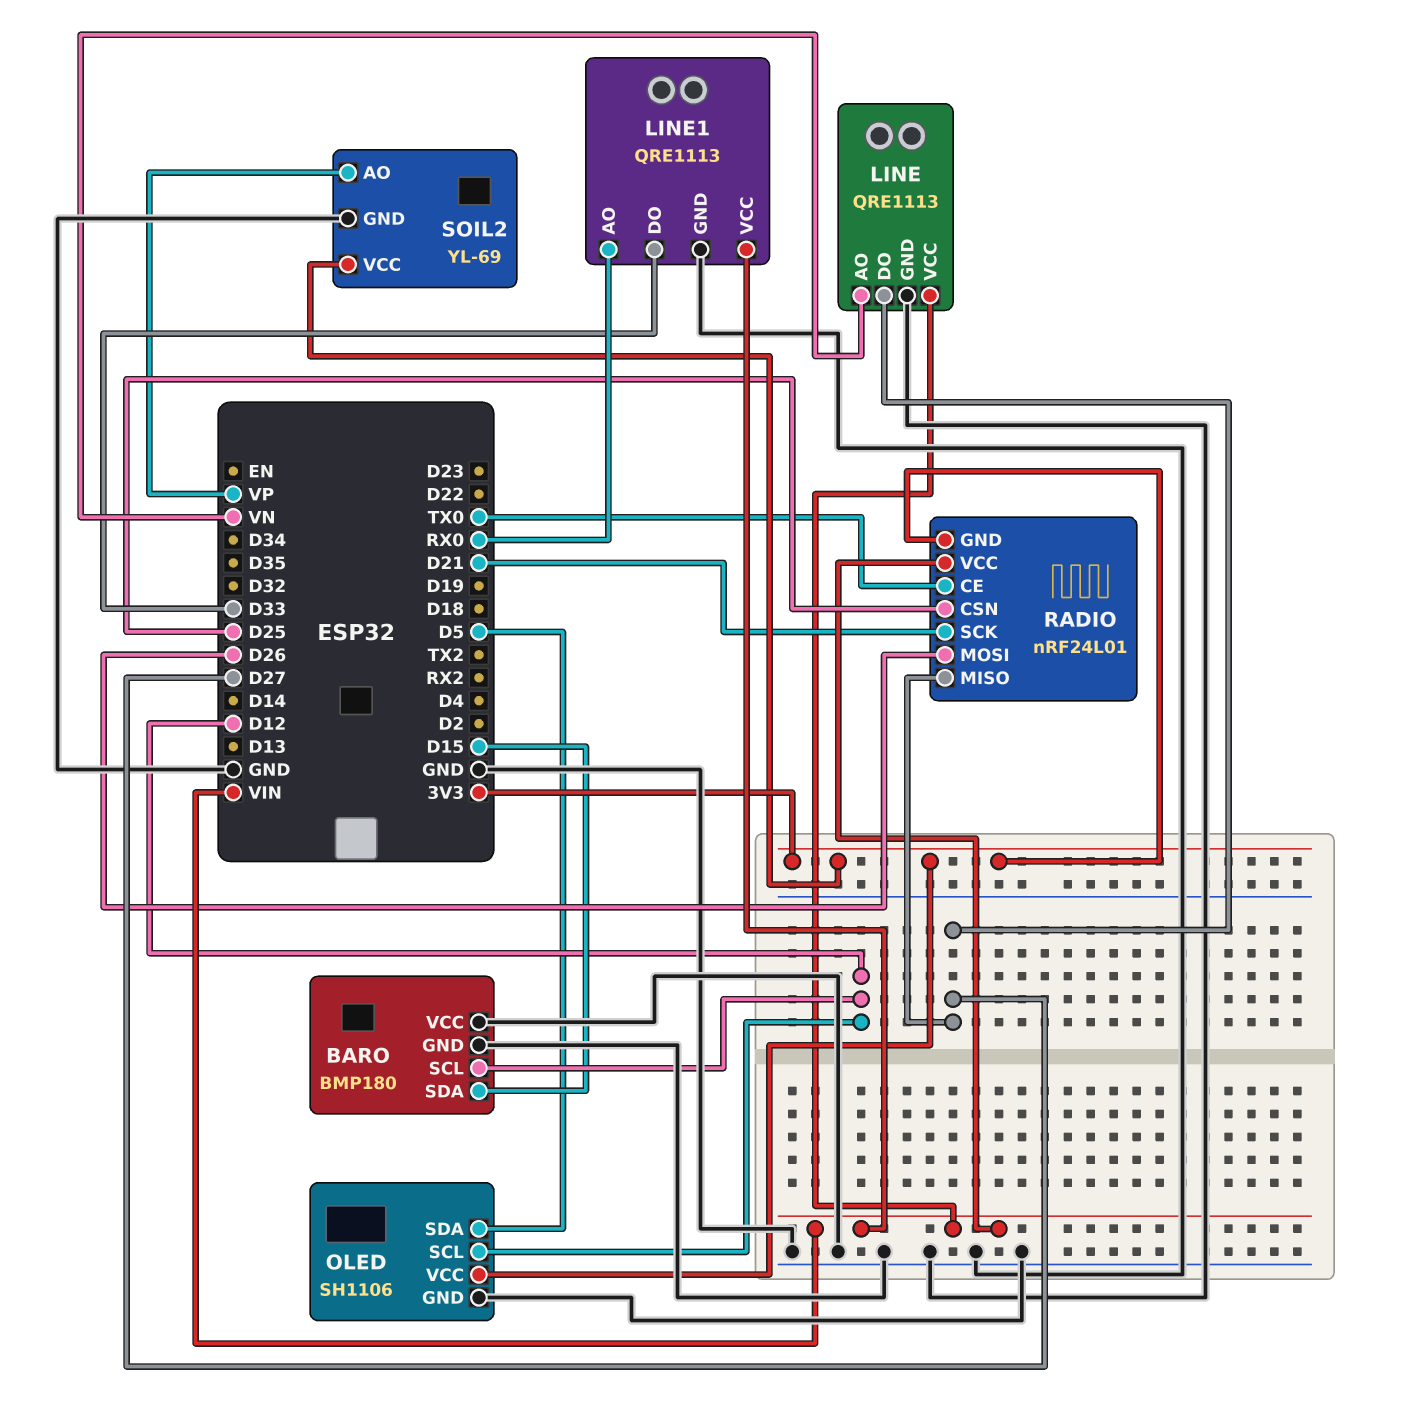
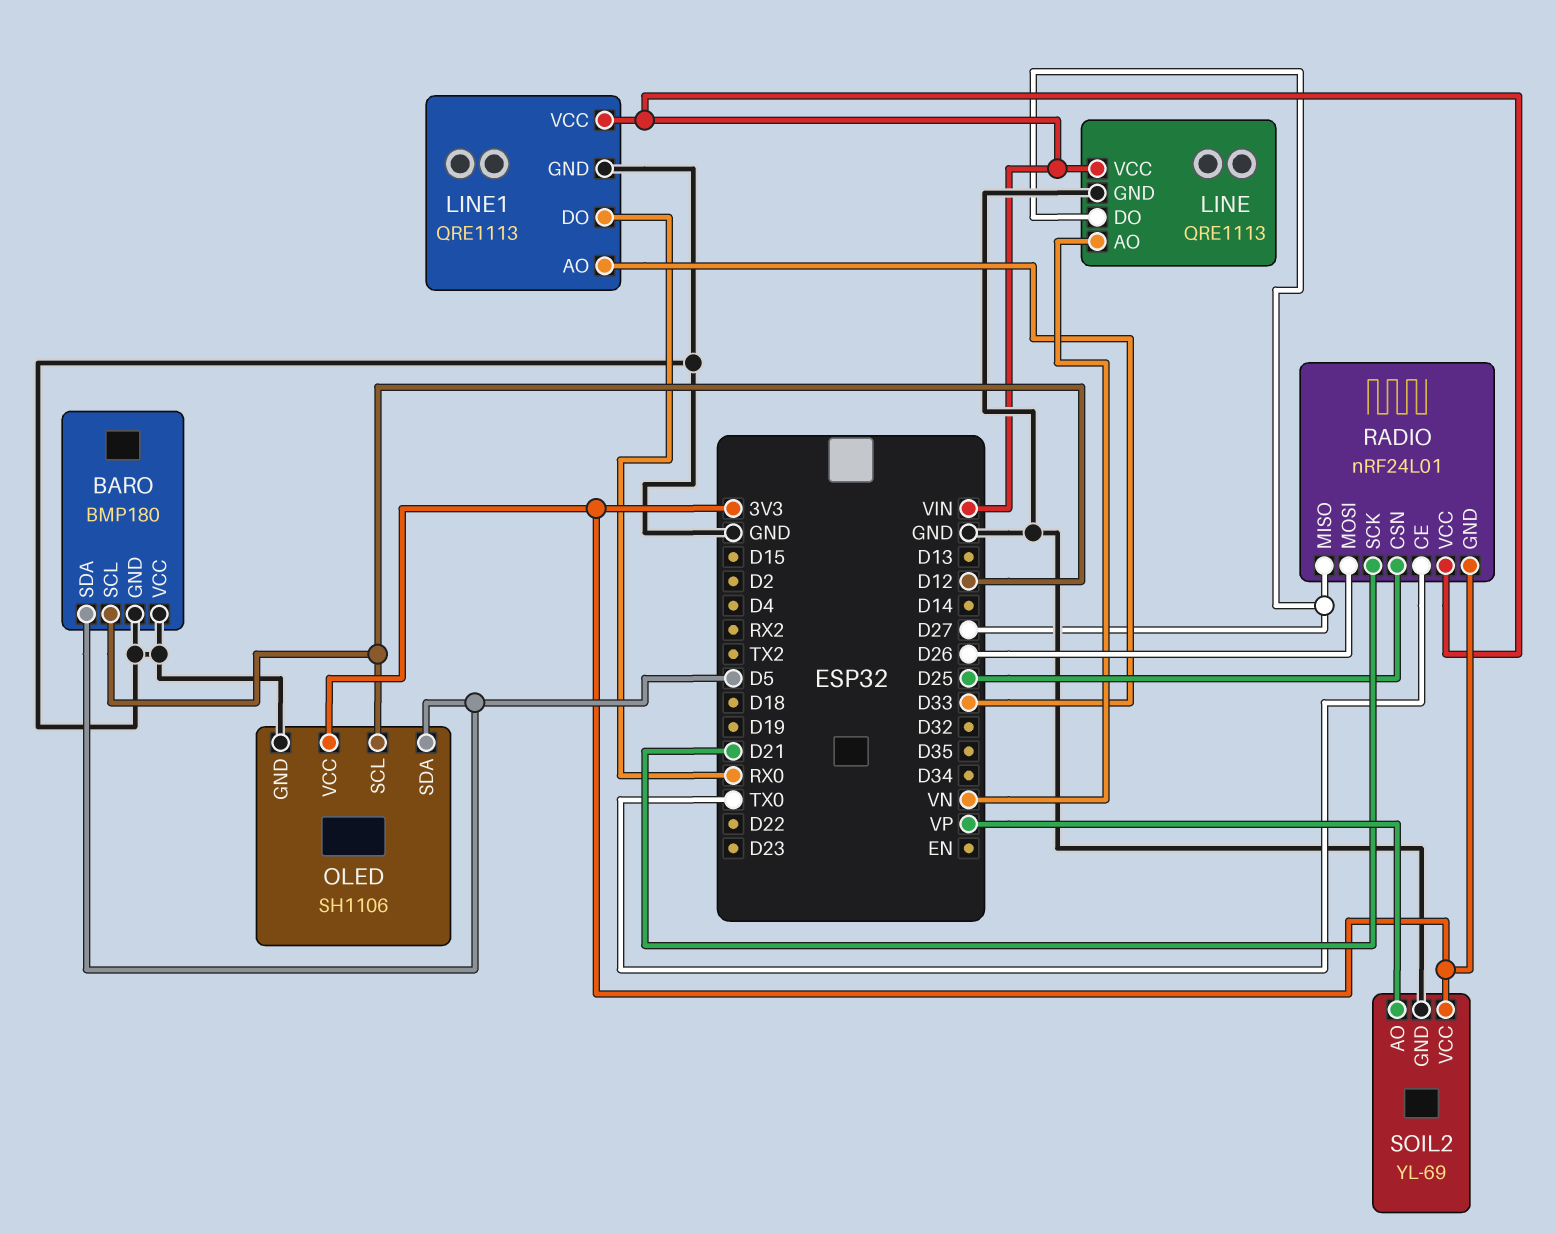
BARO pin SDA: D15 -> D5
LINE1 pin AO: RX0 -> D33
LINE1 pin DO: D33 -> RX0

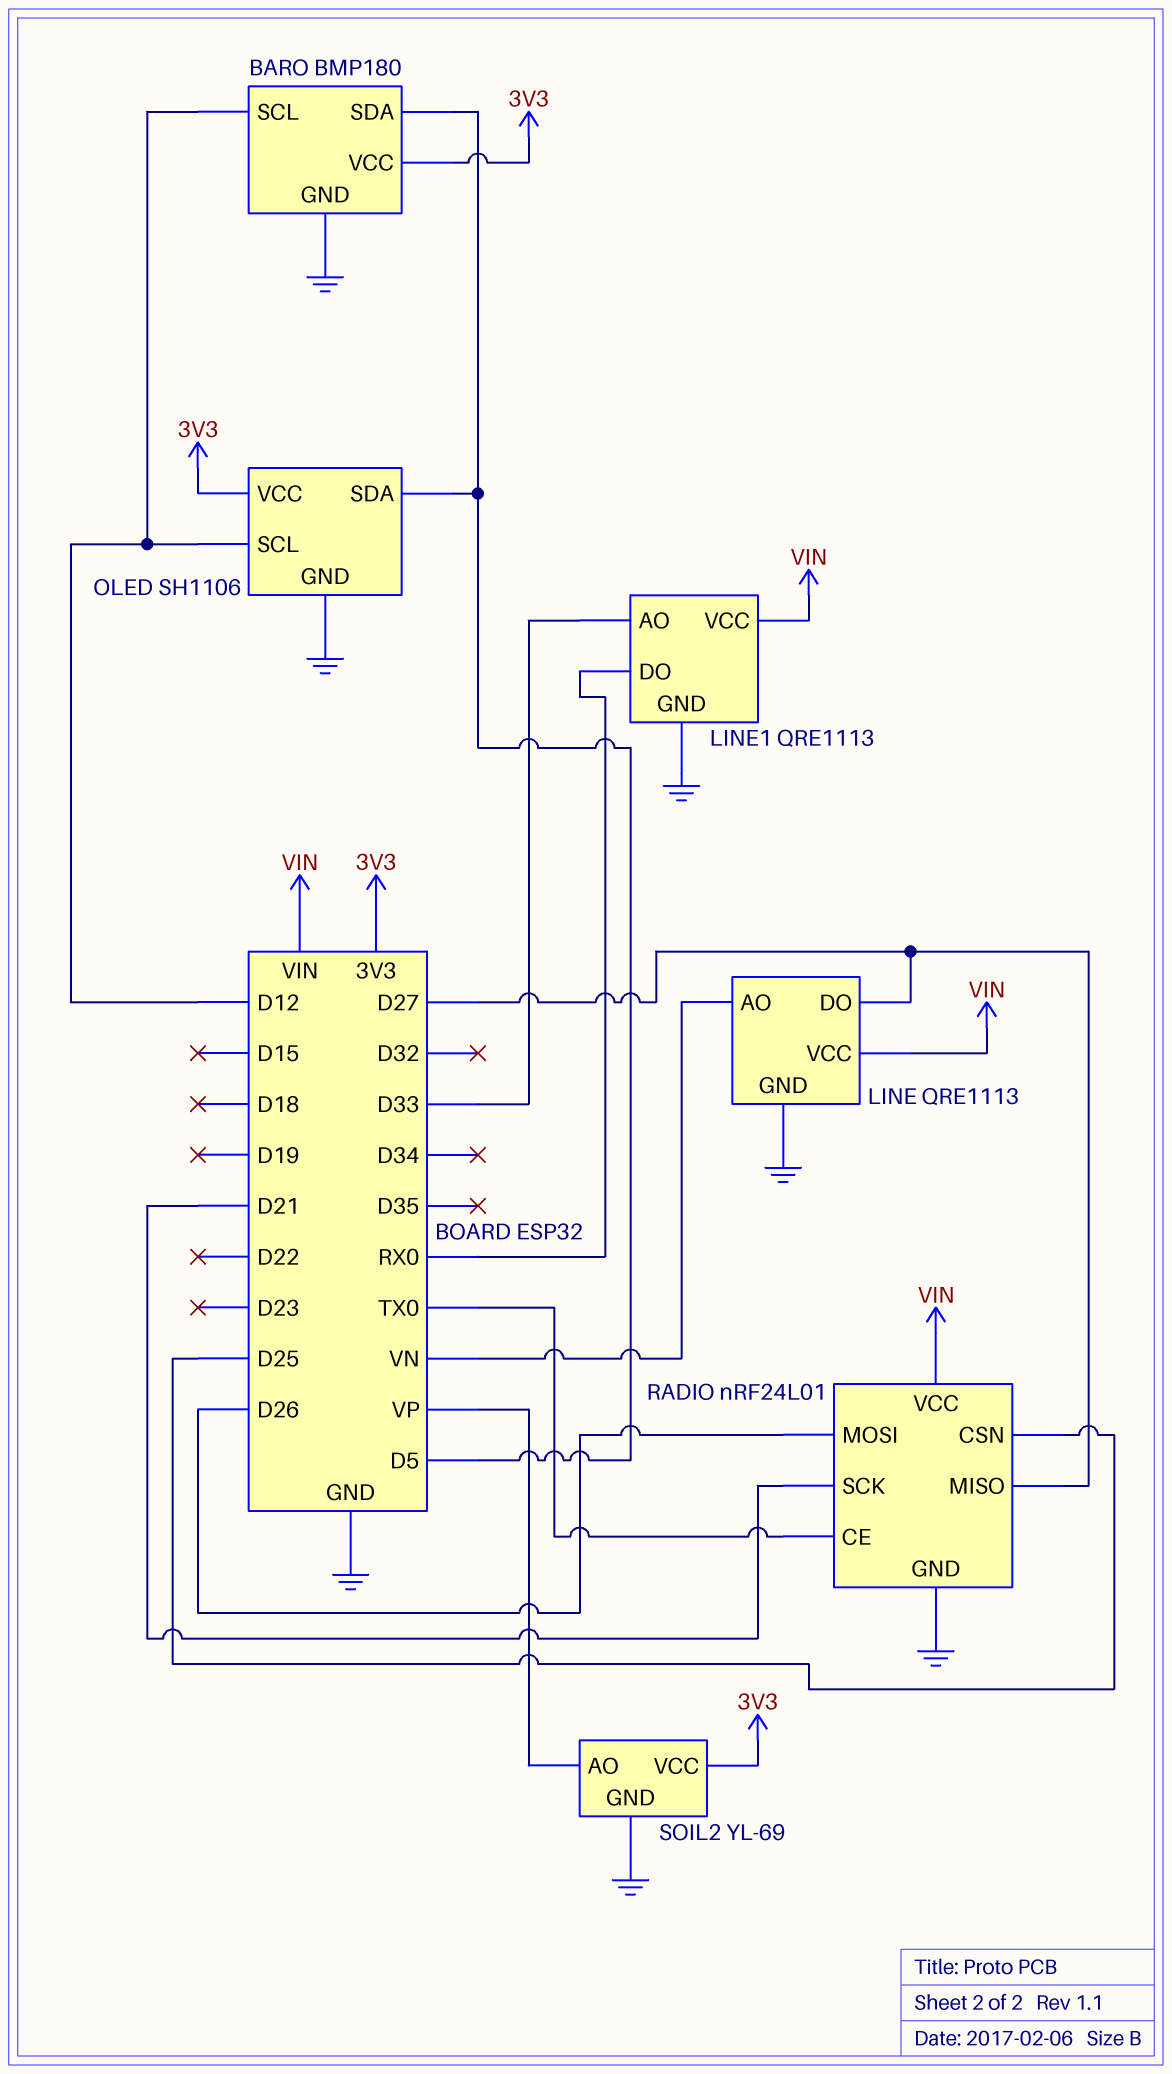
BARO pin VCC: GND -> 3V3
RADIO pin GND: 3V3 -> GND

